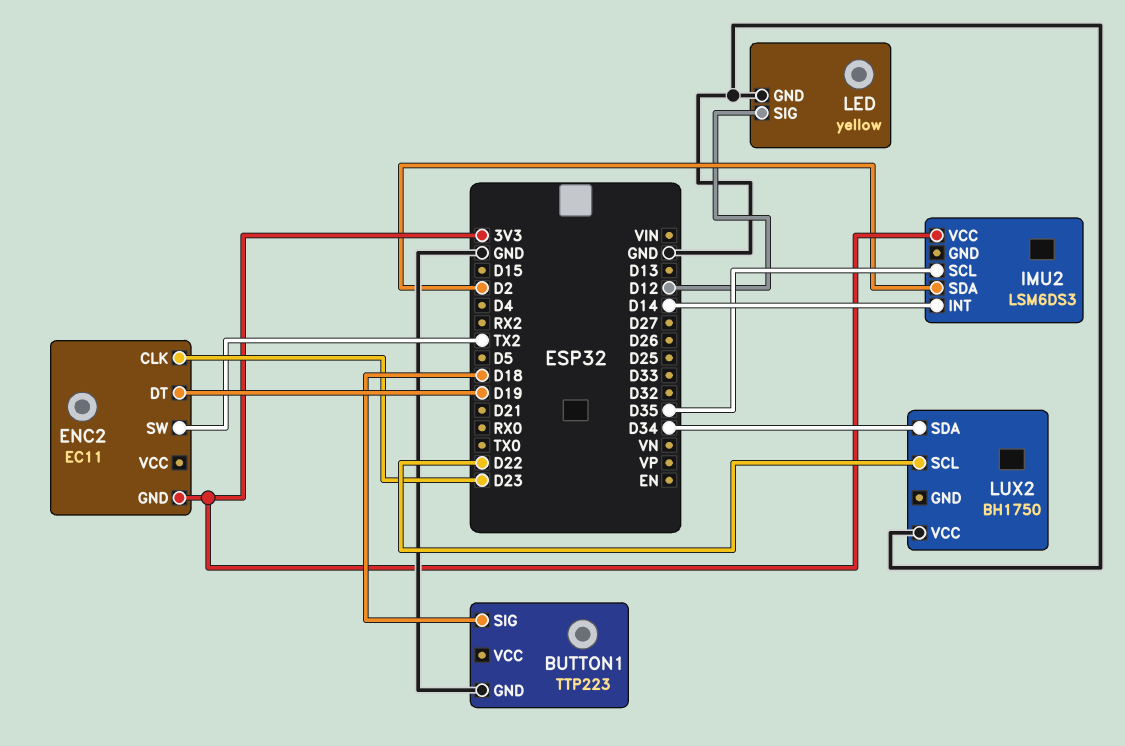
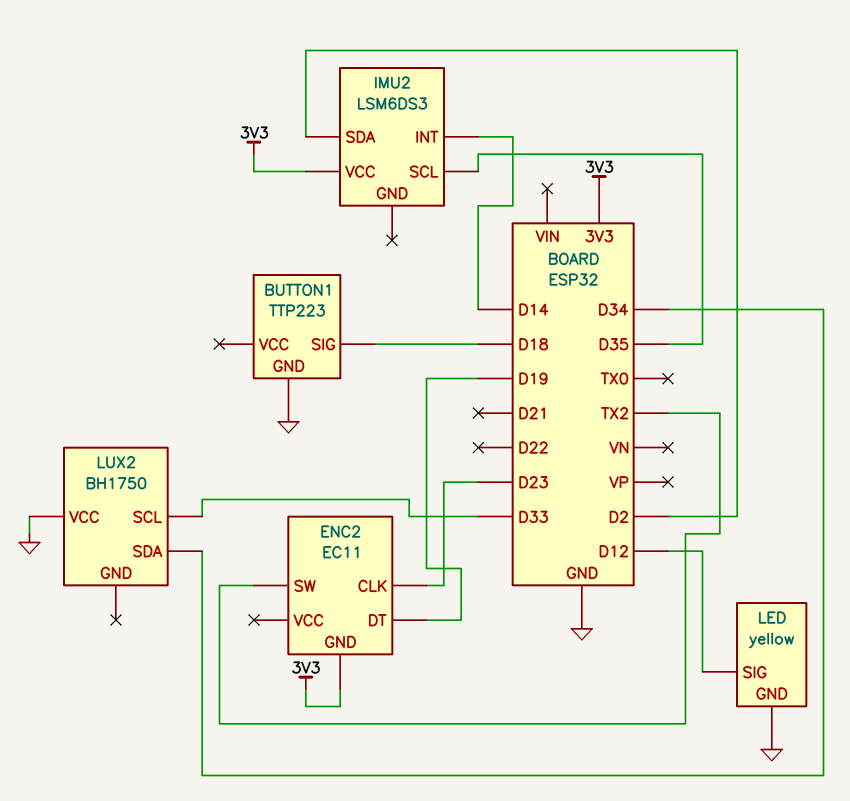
LUX2 pin SCL: D22 -> D33

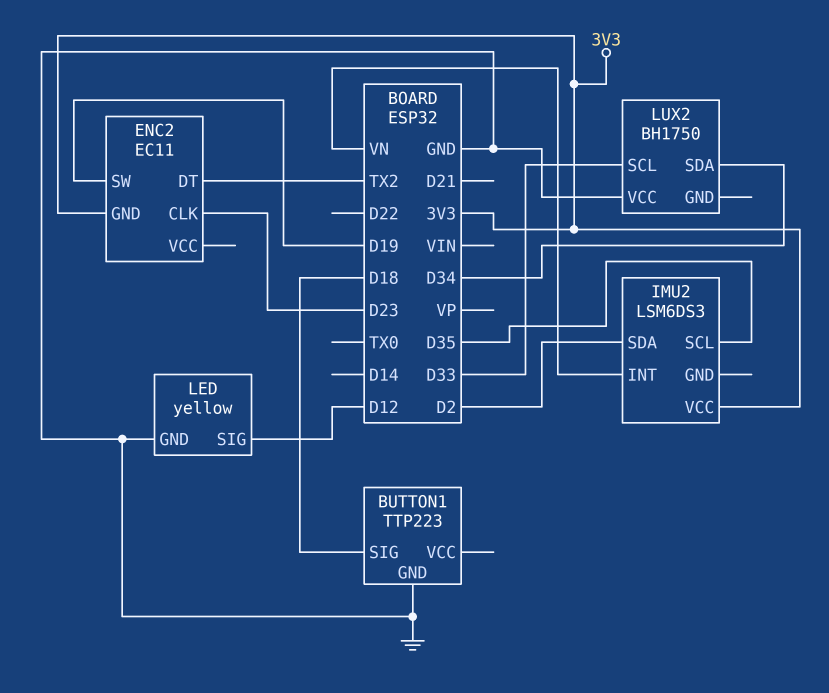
ENC2 pin DT: D19 -> TX2
ENC2 pin SW: TX2 -> D19
IMU2 pin INT: D14 -> VN

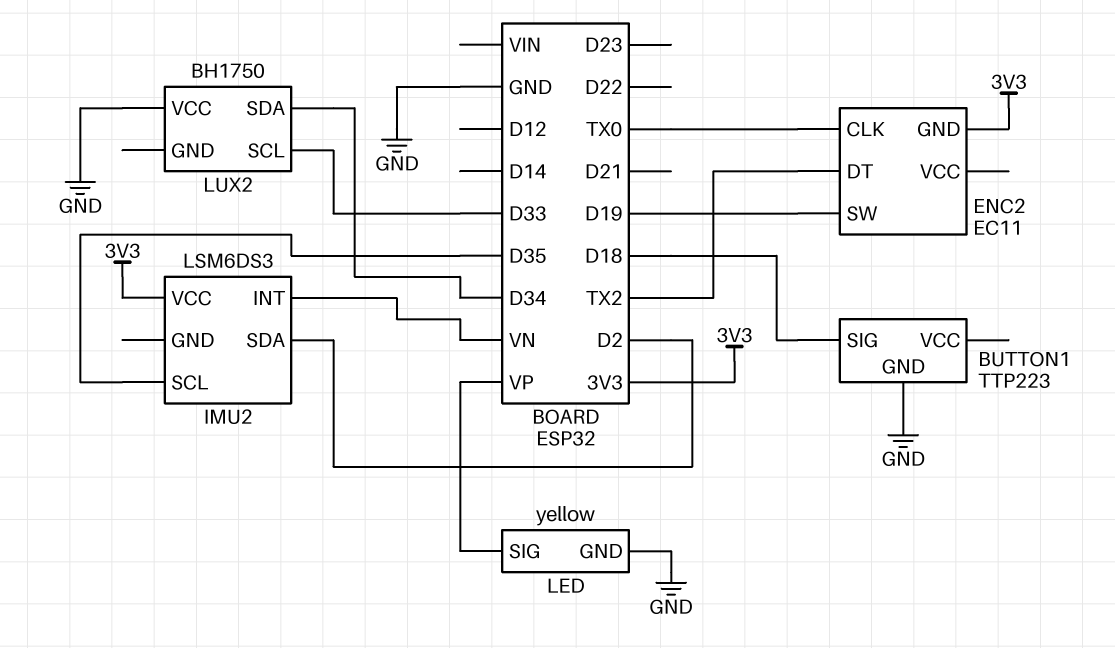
ENC2 pin CLK: D23 -> TX0
LED pin SIG: D12 -> VP

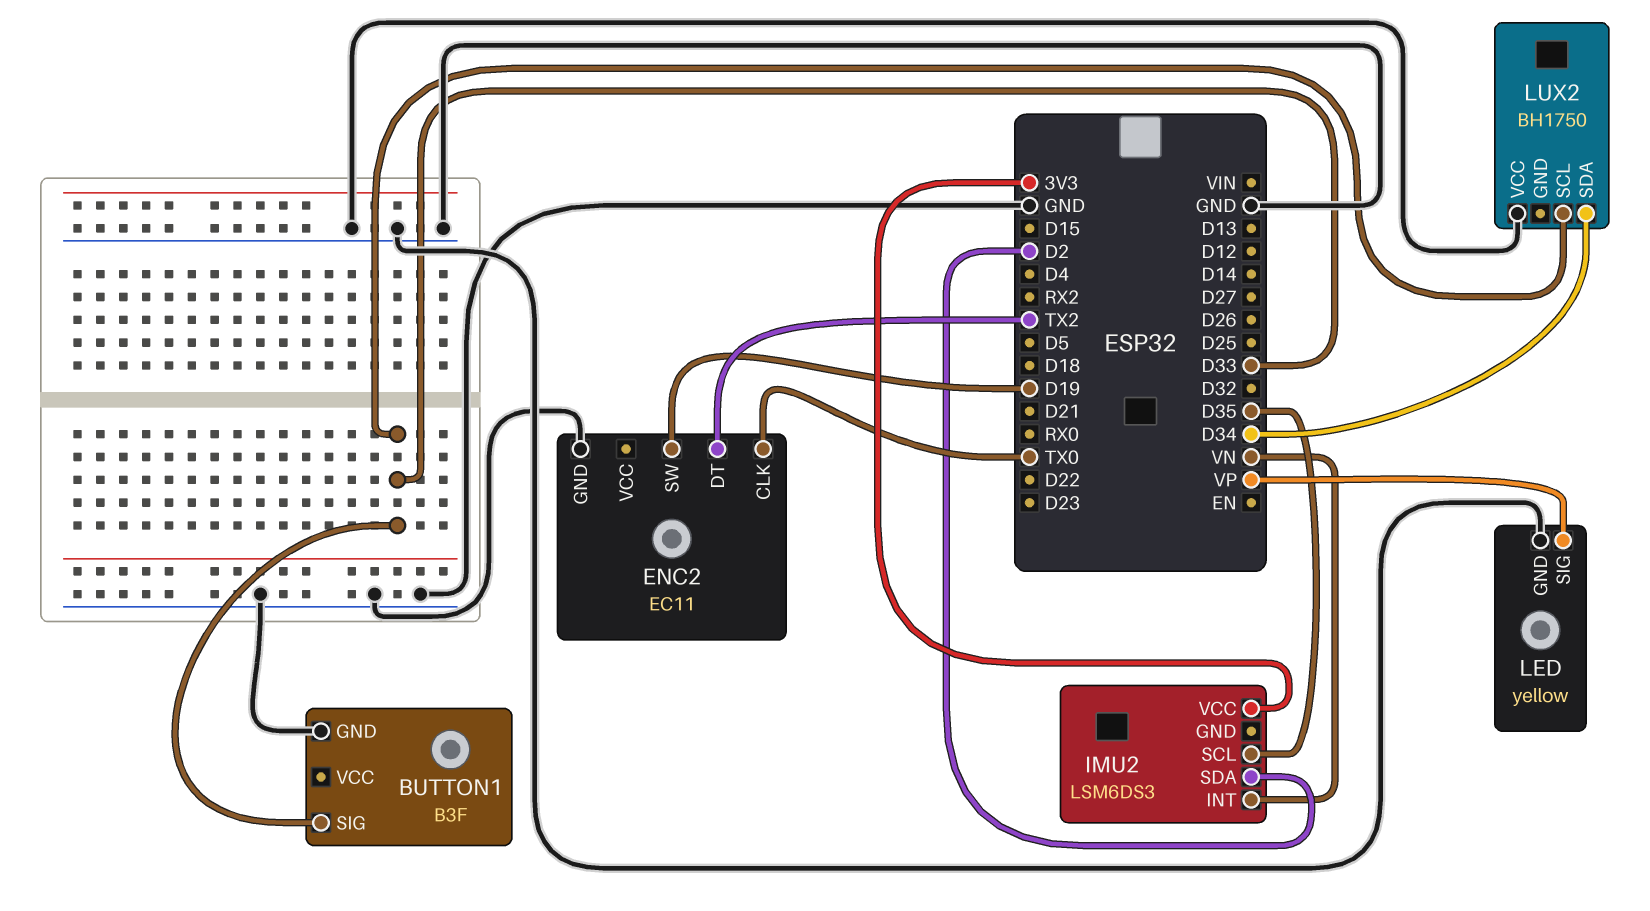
BUTTON1: TTP223 -> B3F
BUTTON1 pin SIG: D18 -> D33
ENC2 pin GND: 3V3 -> GND

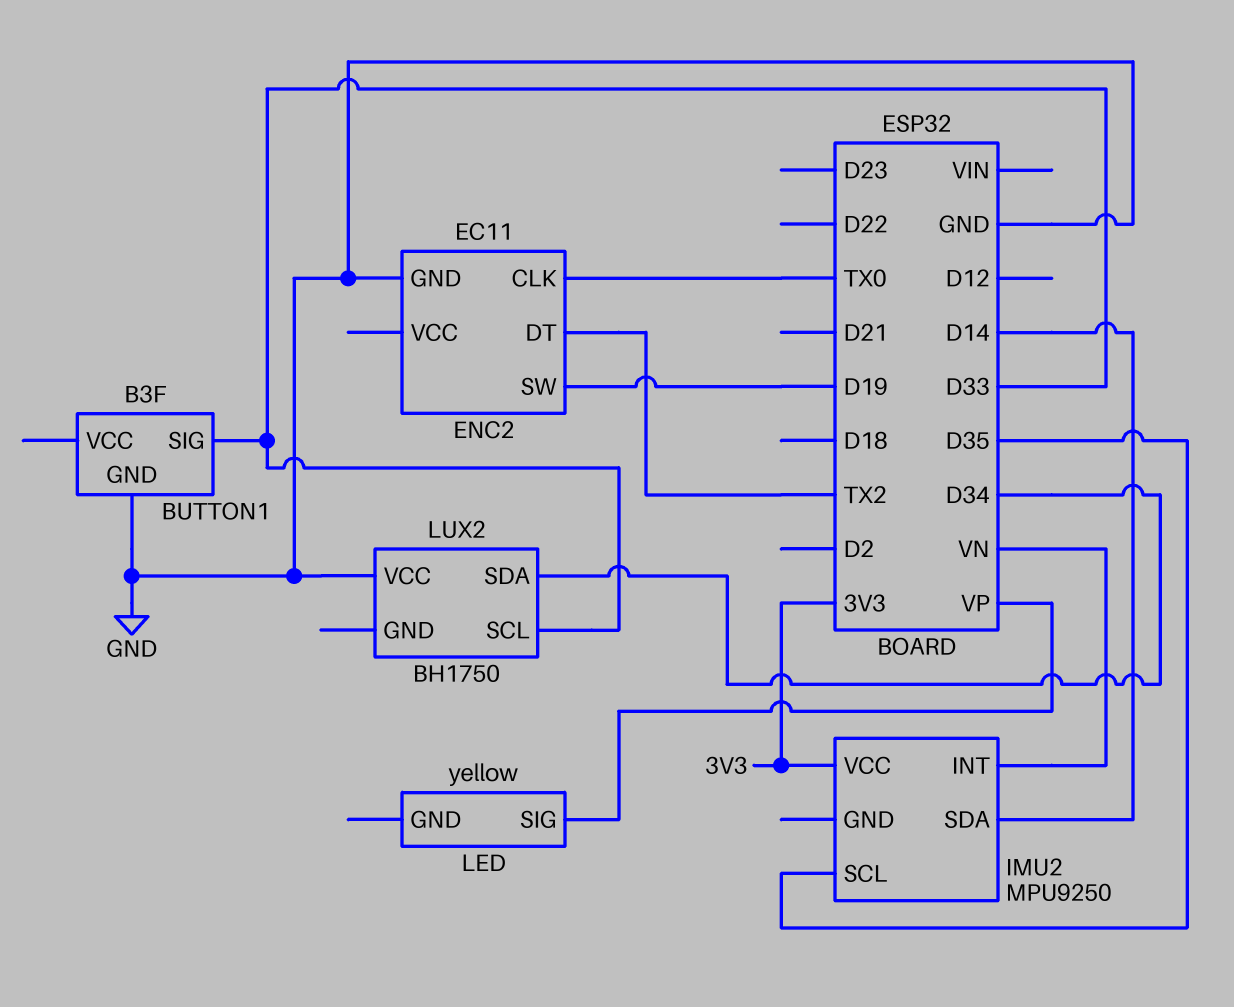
IMU2: LSM6DS3 -> MPU9250
IMU2 pin SDA: D2 -> D14
LED pin GND: GND -> none

